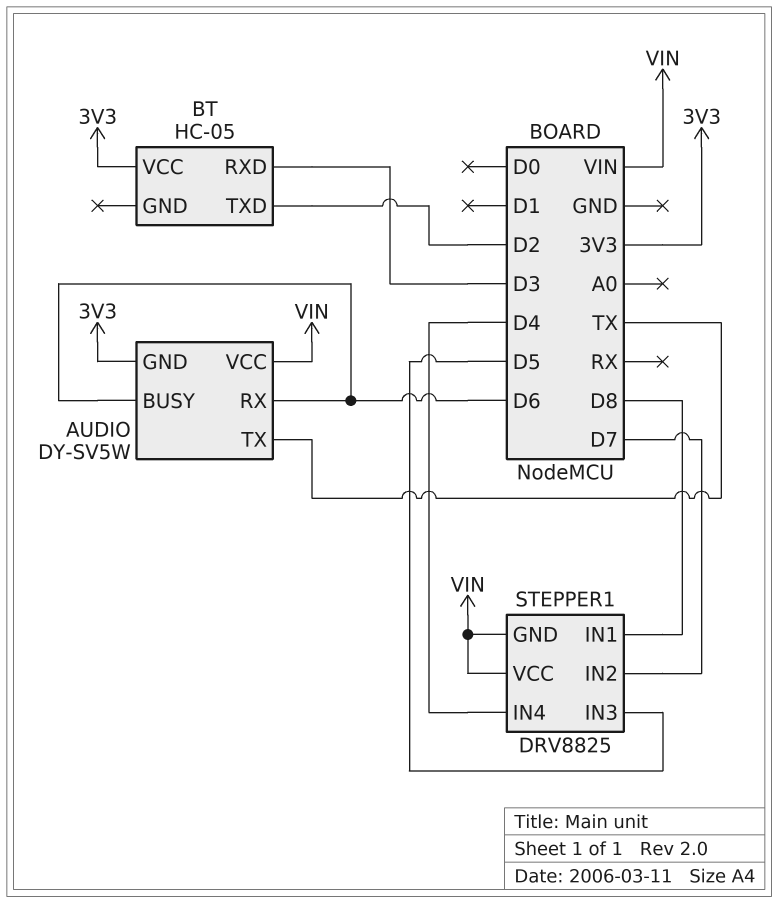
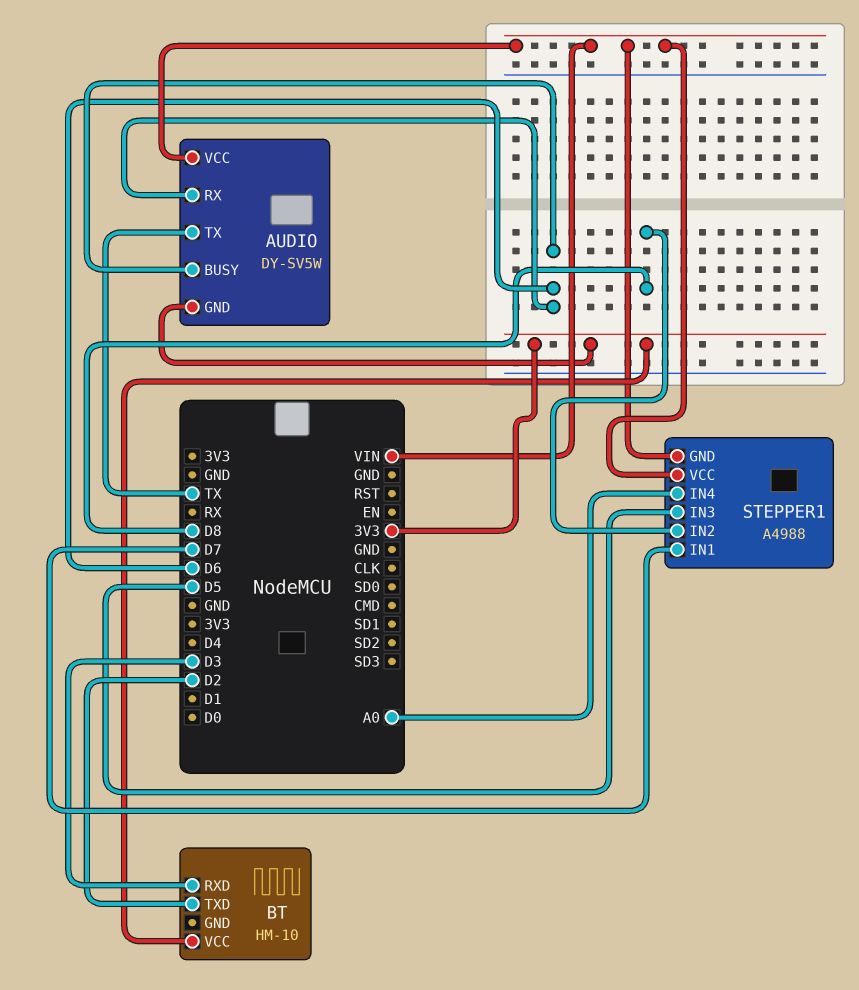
BT: HC-05 -> HM-10
STEPPER1: DRV8825 -> A4988
STEPPER1 pin IN1: D8 -> D7
STEPPER1 pin IN2: D7 -> D8
STEPPER1 pin IN4: D4 -> A0

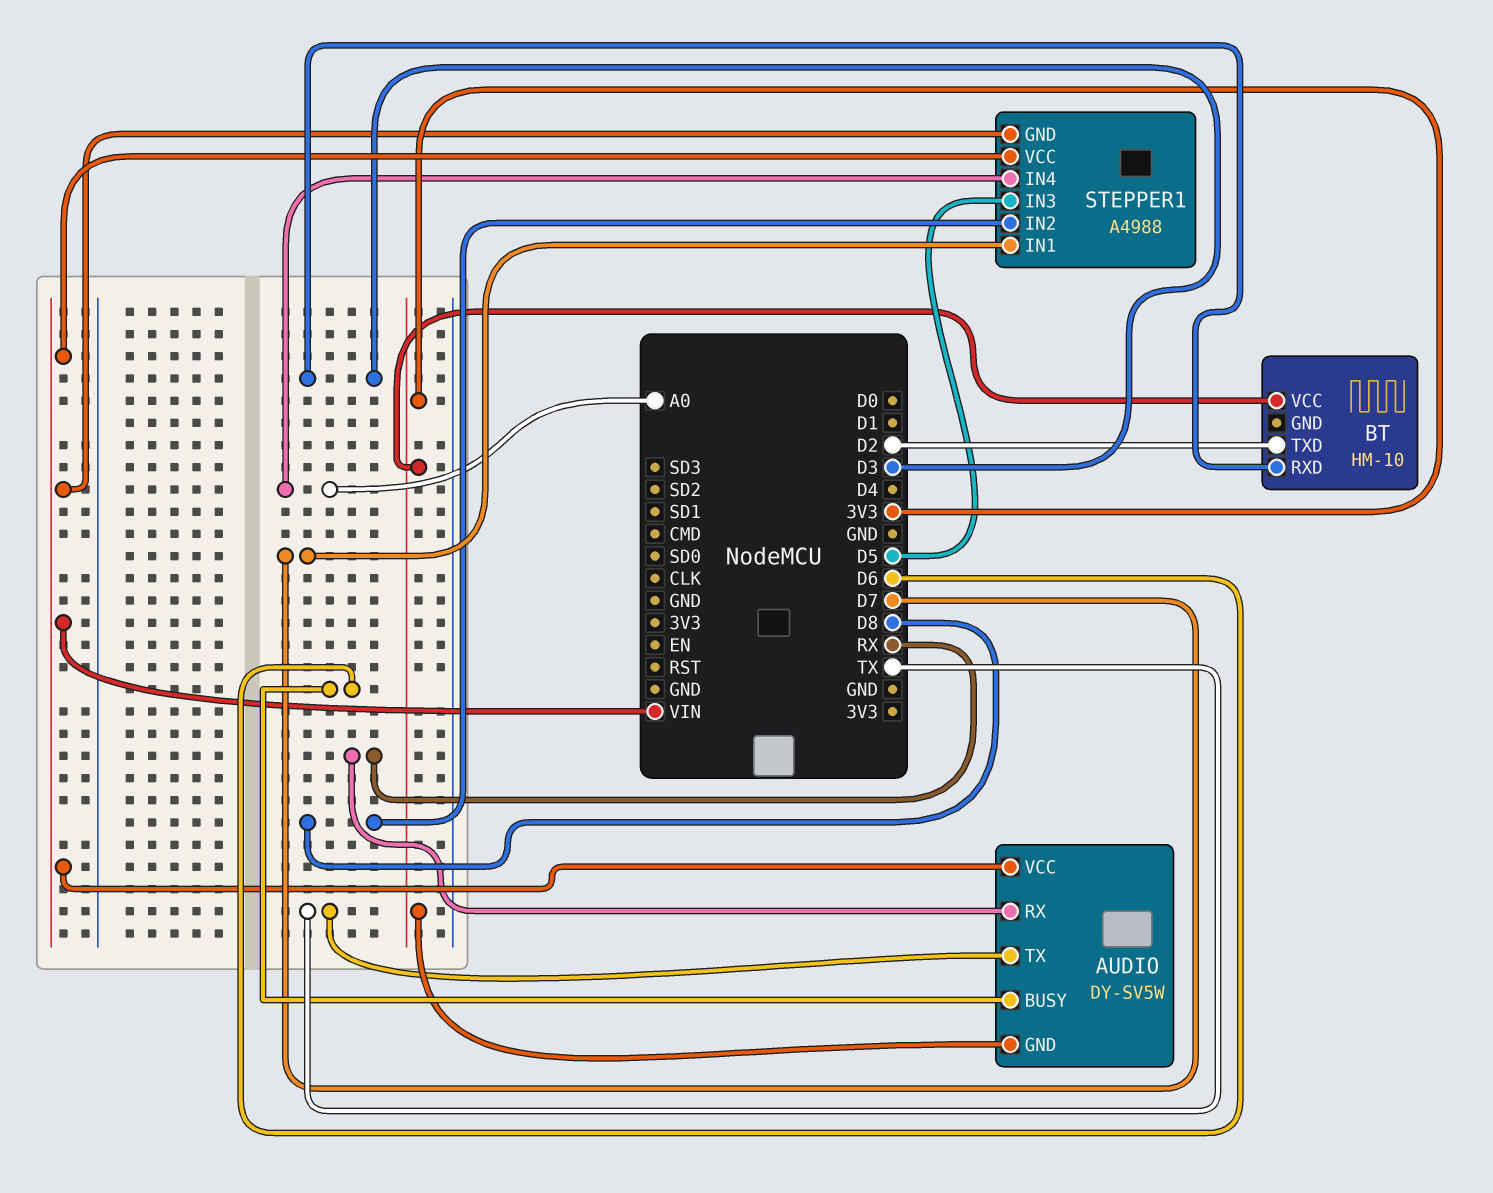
AUDIO pin RX: D6 -> RX

